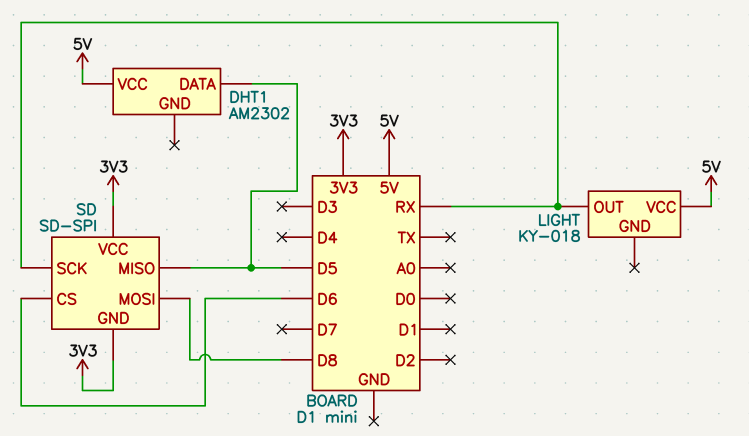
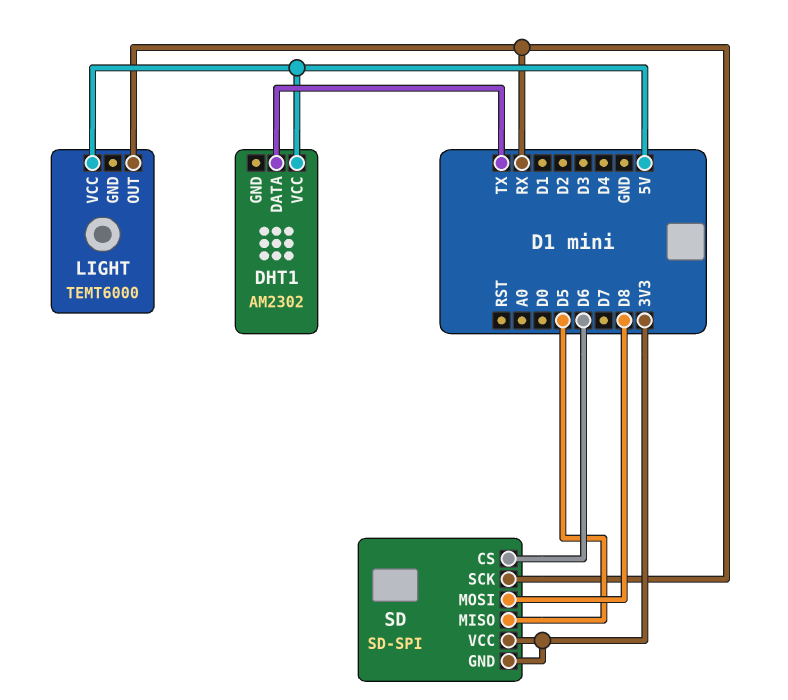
DHT1 pin DATA: D5 -> TX
LIGHT: KY-018 -> TEMT6000

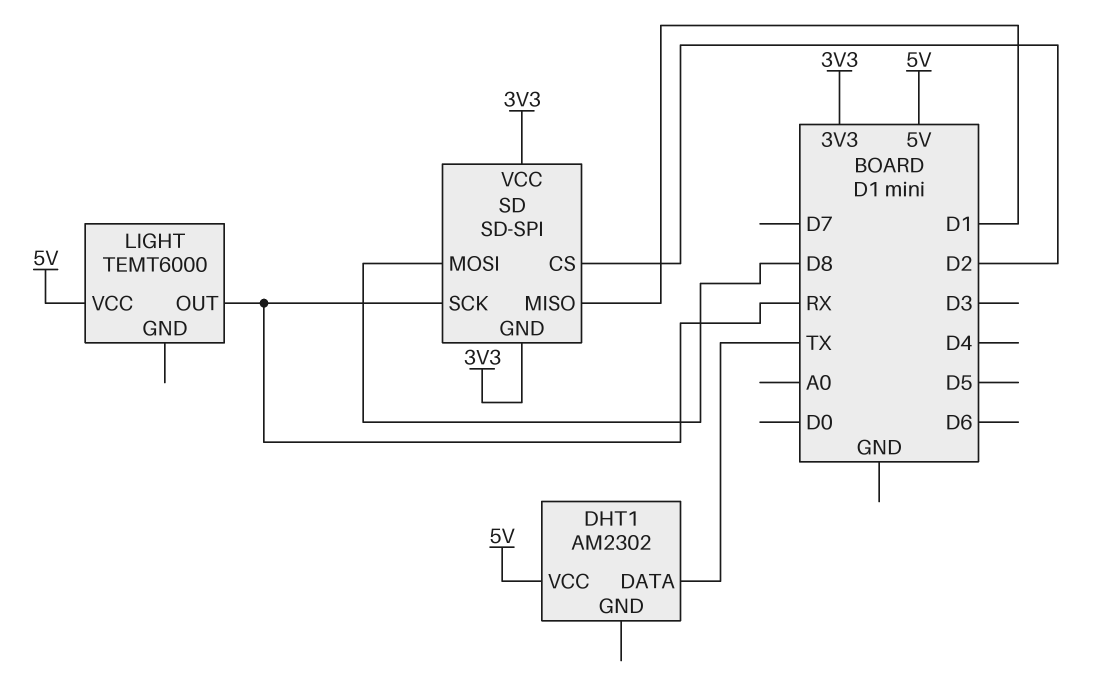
SD pin CS: D6 -> D2
SD pin MISO: D5 -> D1

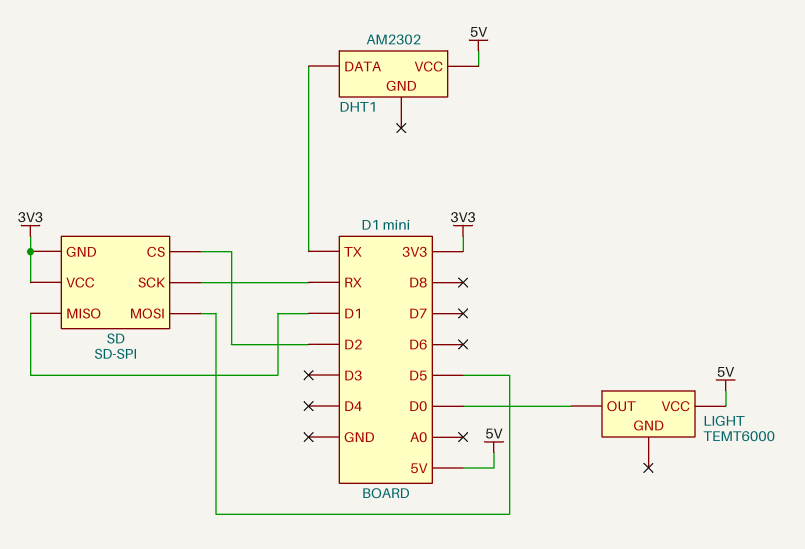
LIGHT pin OUT: RX -> D0
SD pin MOSI: D8 -> D5

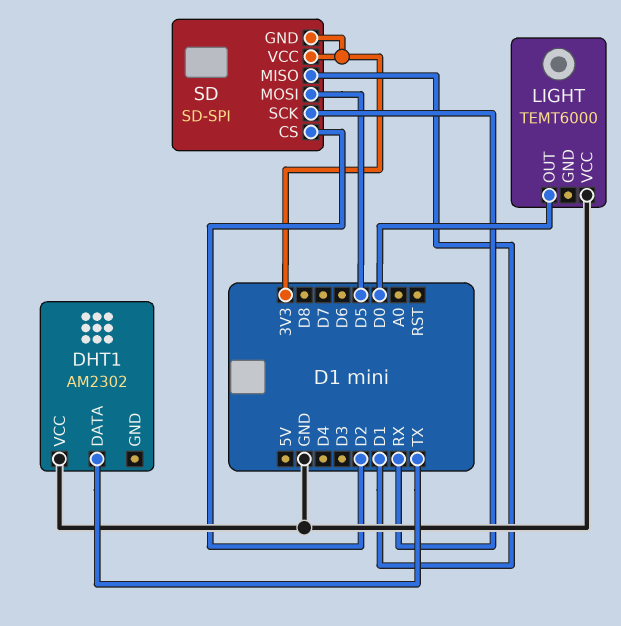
DHT1 pin VCC: 5V -> GND
LIGHT pin VCC: 5V -> GND

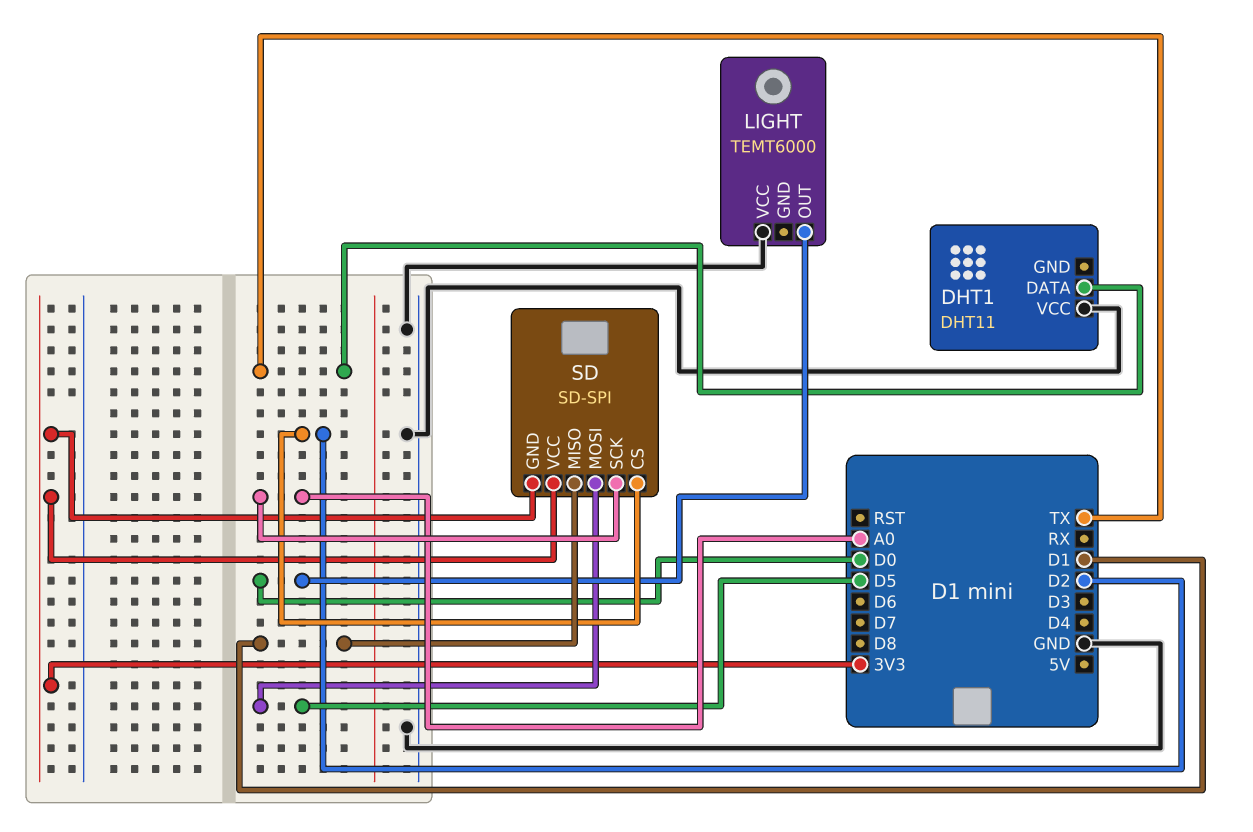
DHT1: AM2302 -> DHT11
SD pin SCK: RX -> A0

